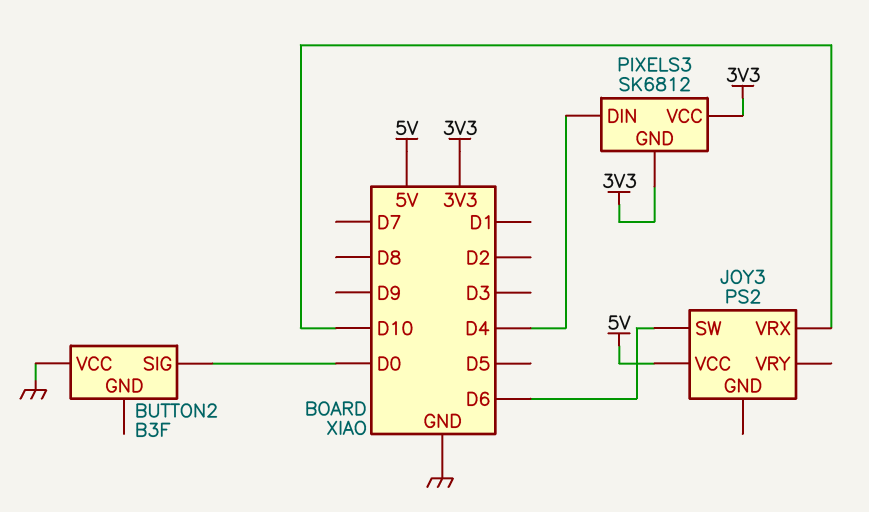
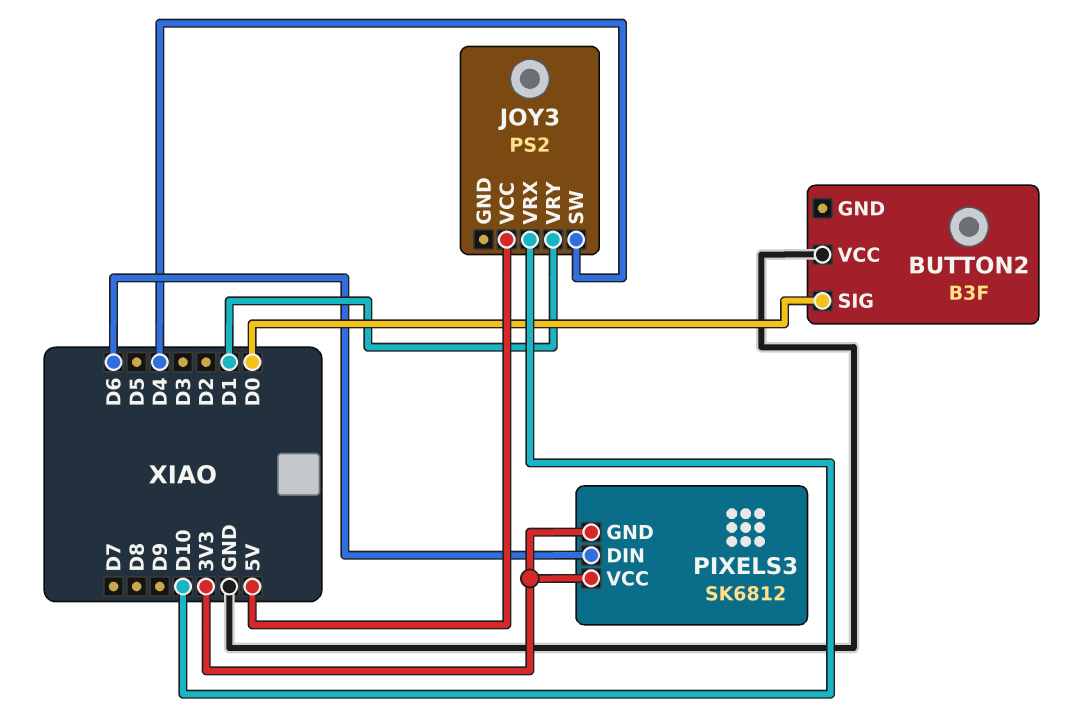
JOY3 pin SW: D6 -> D4
JOY3 pin VRY: none -> D1
PIXELS3 pin DIN: D4 -> D6

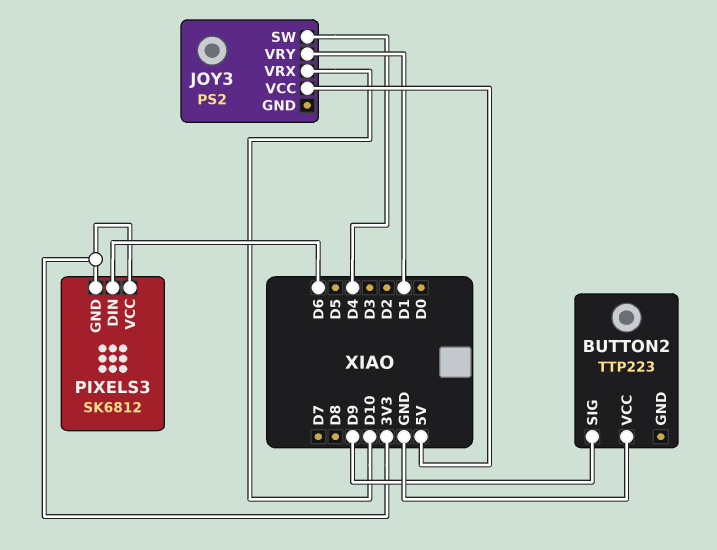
BUTTON2: B3F -> TTP223
BUTTON2 pin SIG: D0 -> D9

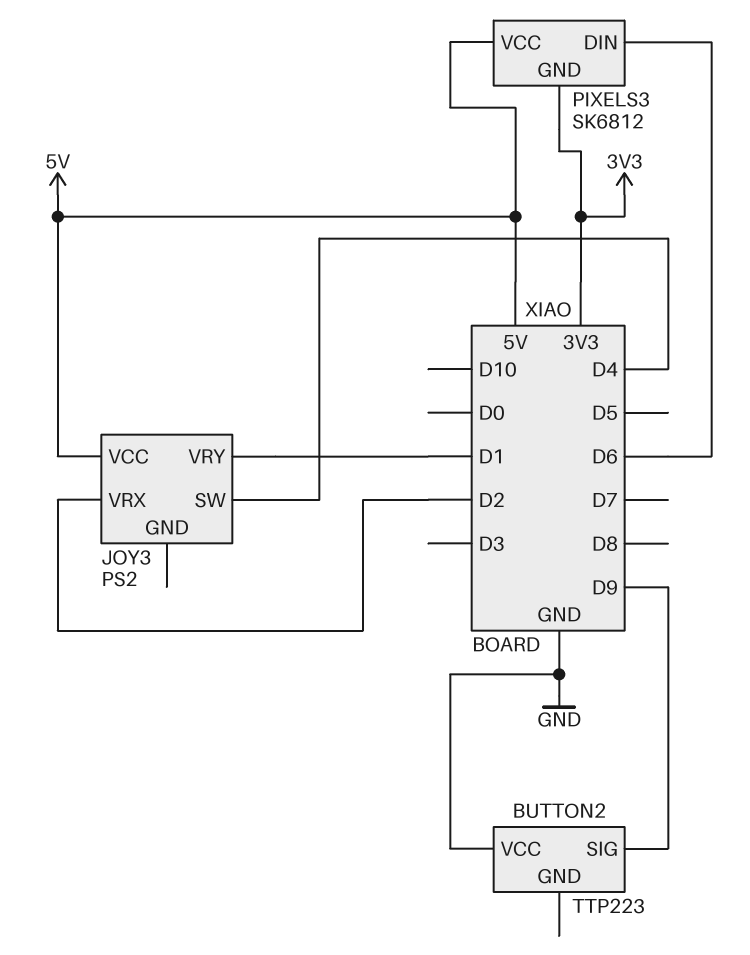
JOY3 pin VRX: D10 -> D2
PIXELS3 pin VCC: 3V3 -> 5V

